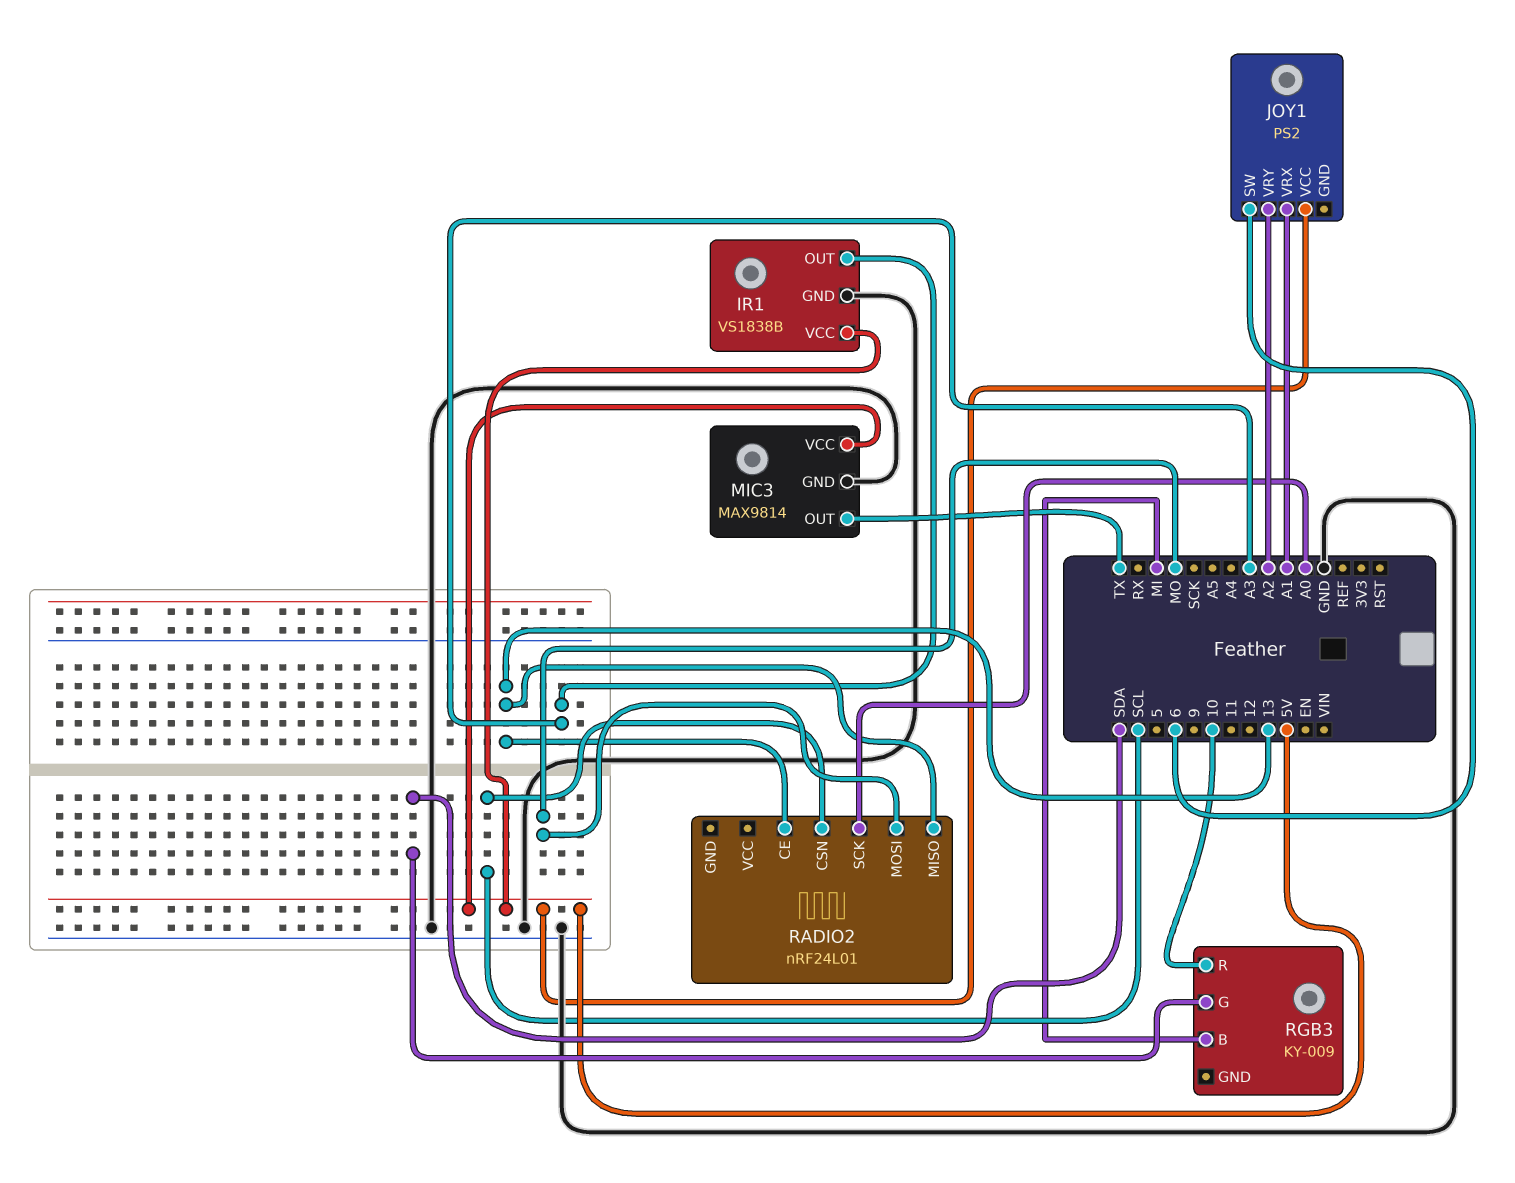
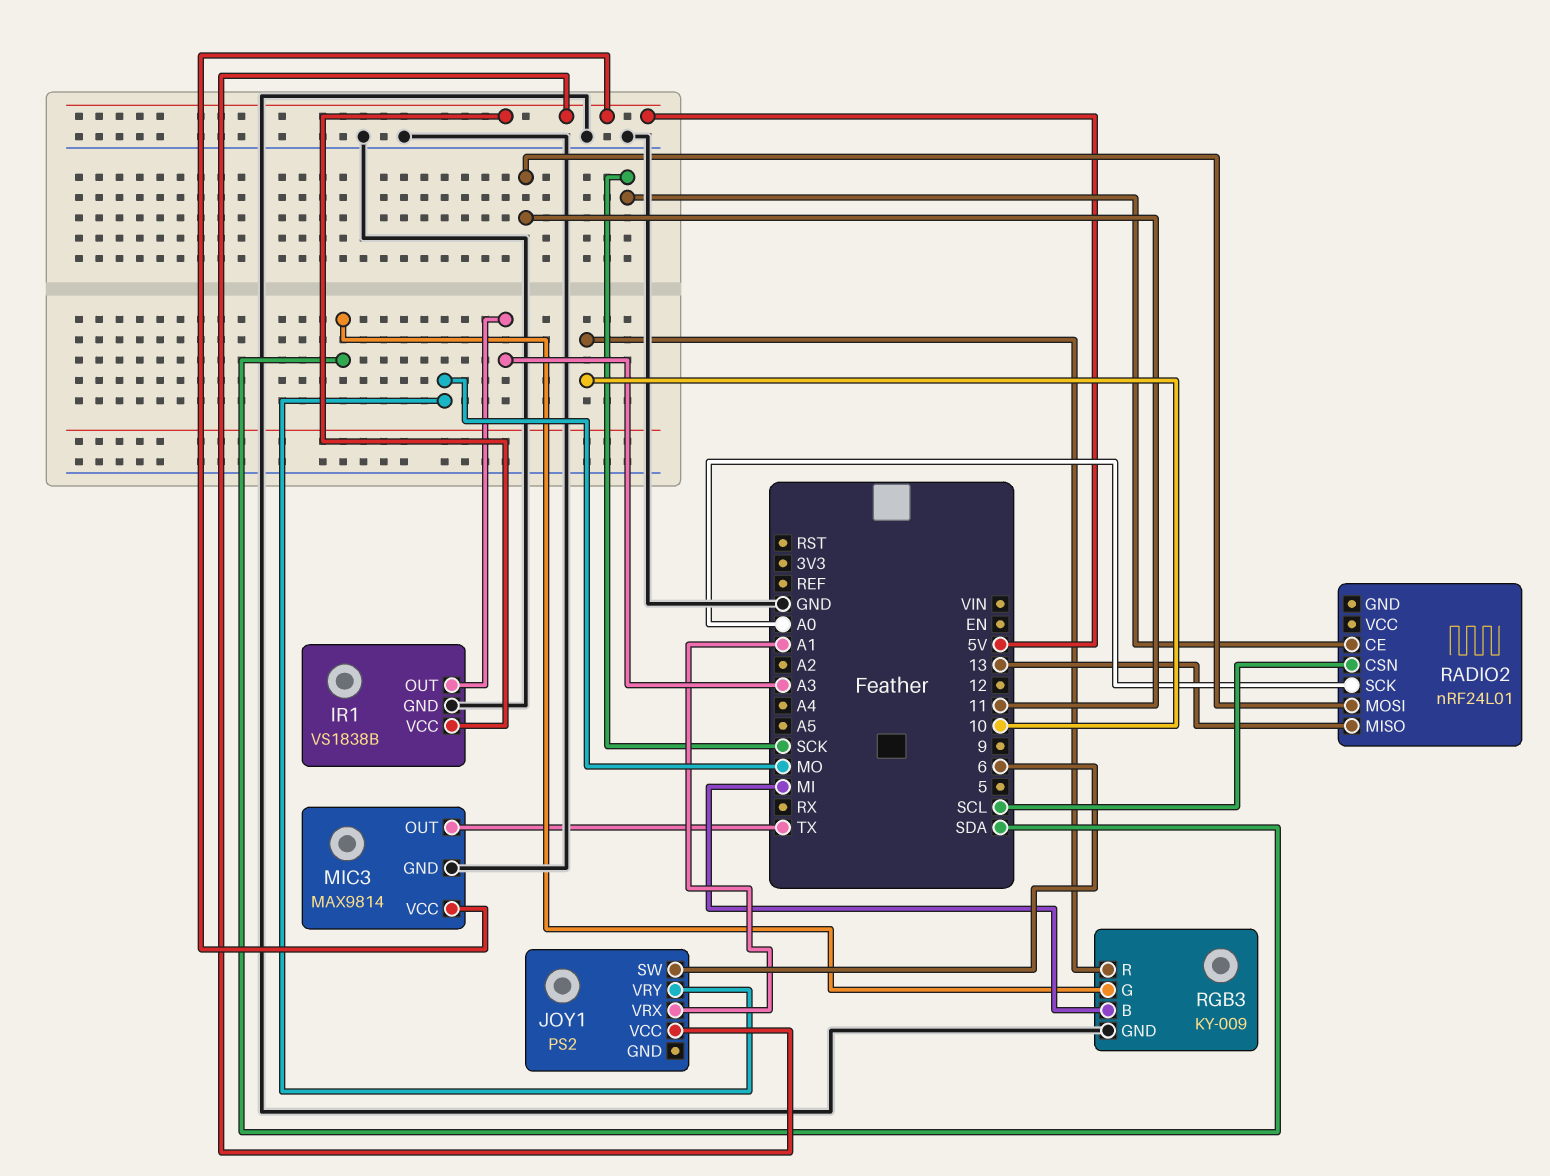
JOY1 pin VRY: A2 -> MO
RADIO2 pin CE: 13 -> SCK
RADIO2 pin MOSI: MO -> 11
RGB3 pin GND: none -> GND

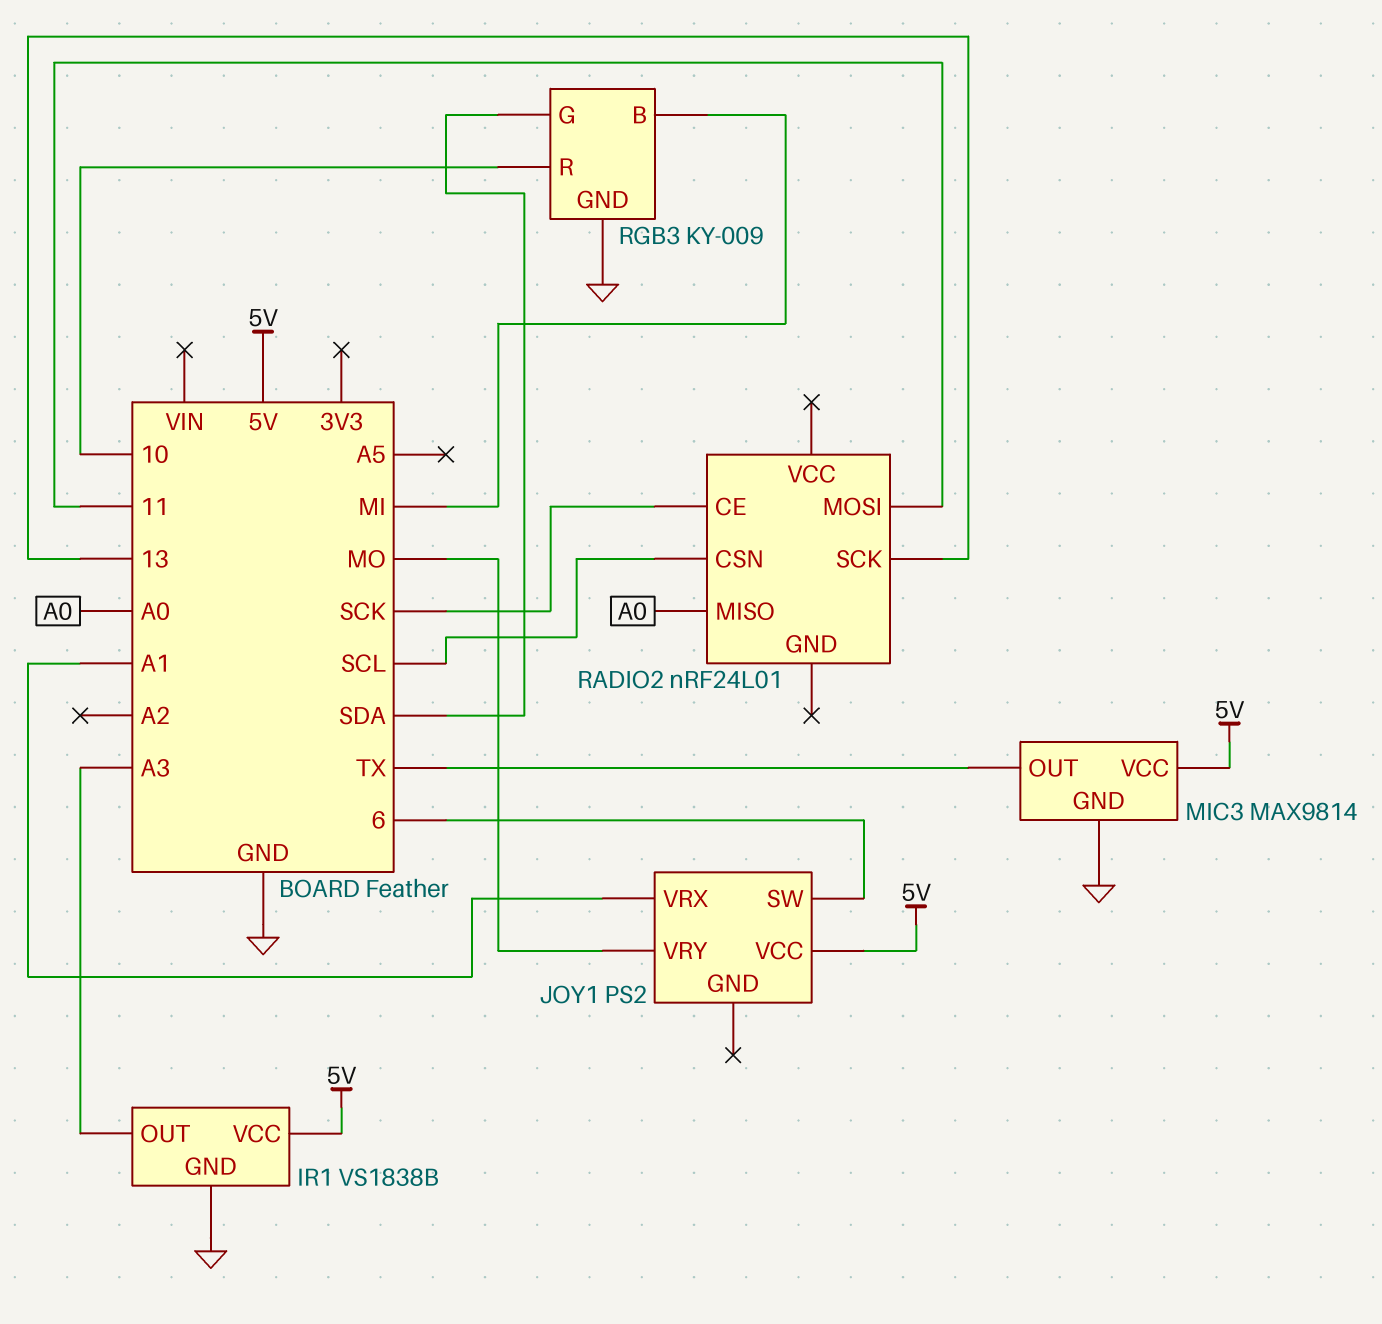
RADIO2 pin MISO: 13 -> A0
RADIO2 pin SCK: A0 -> 13

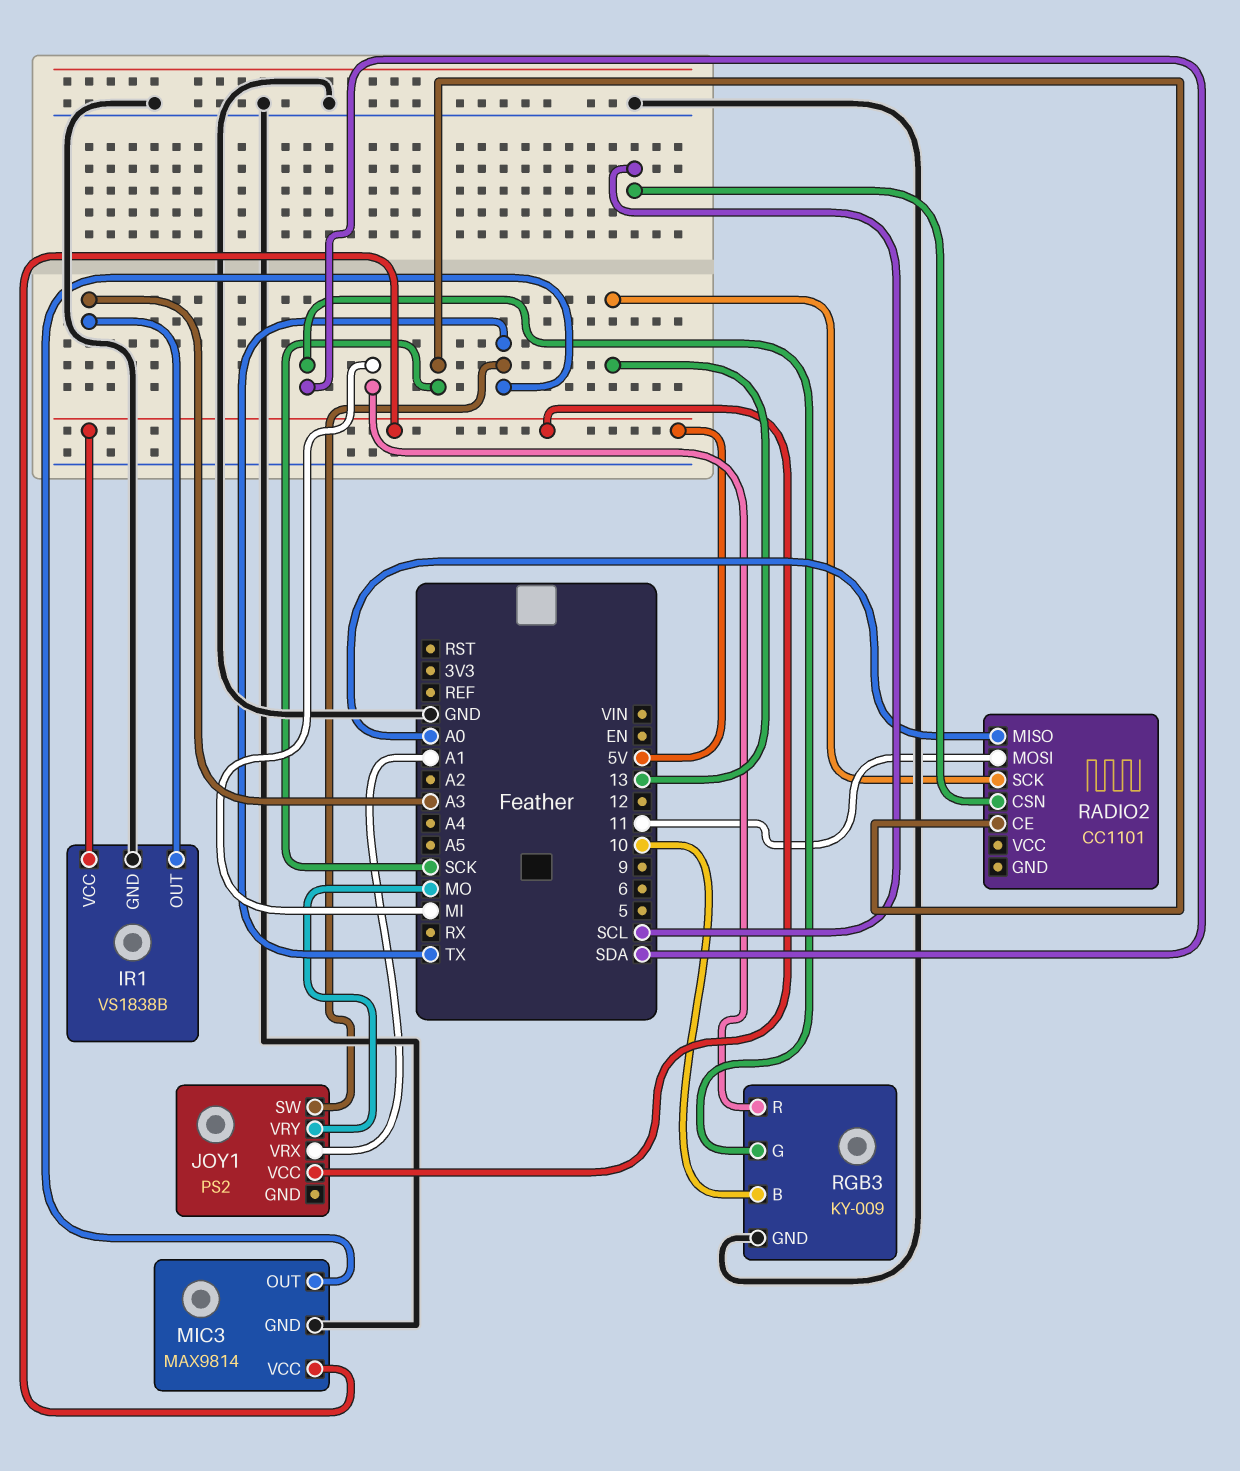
JOY1 pin SW: 6 -> TX
RADIO2: nRF24L01 -> CC1101
RGB3 pin B: MI -> 10
RGB3 pin R: 10 -> MI

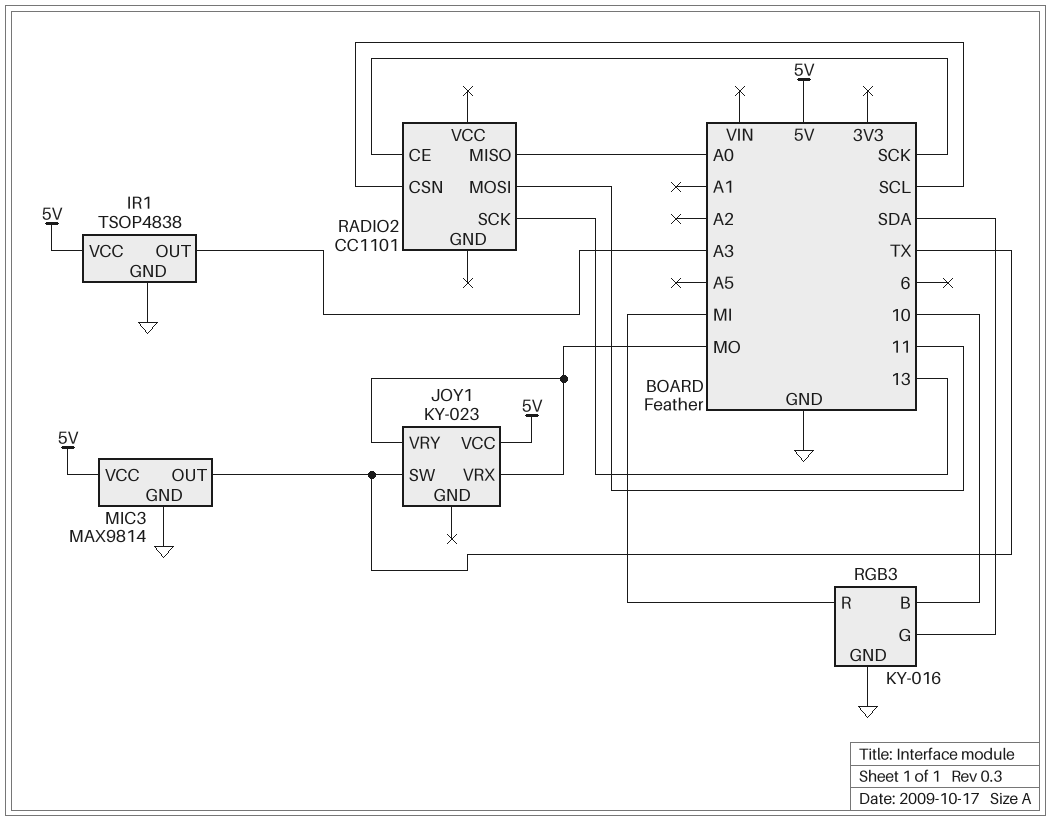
IR1: VS1838B -> TSOP4838
JOY1: PS2 -> KY-023
JOY1 pin VRX: A1 -> MO
RGB3: KY-009 -> KY-016

